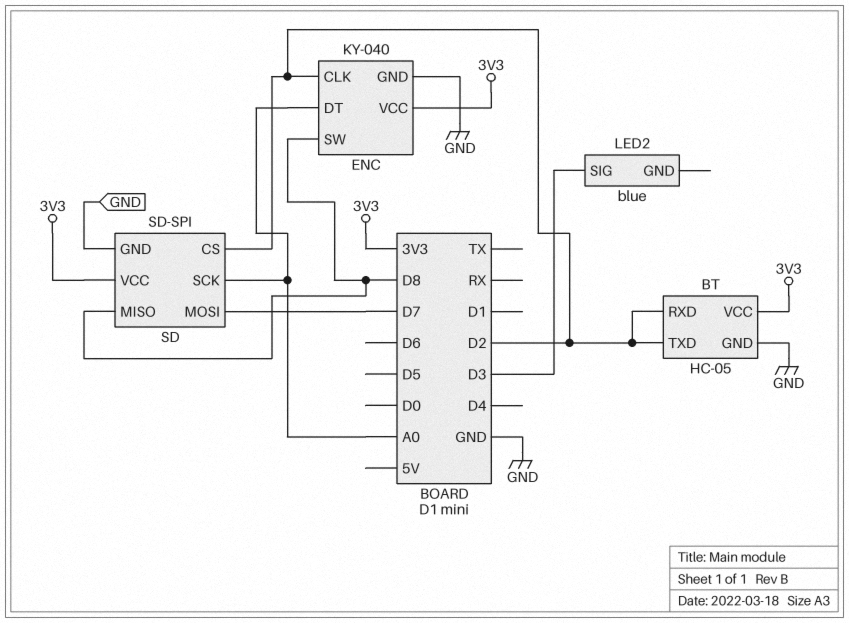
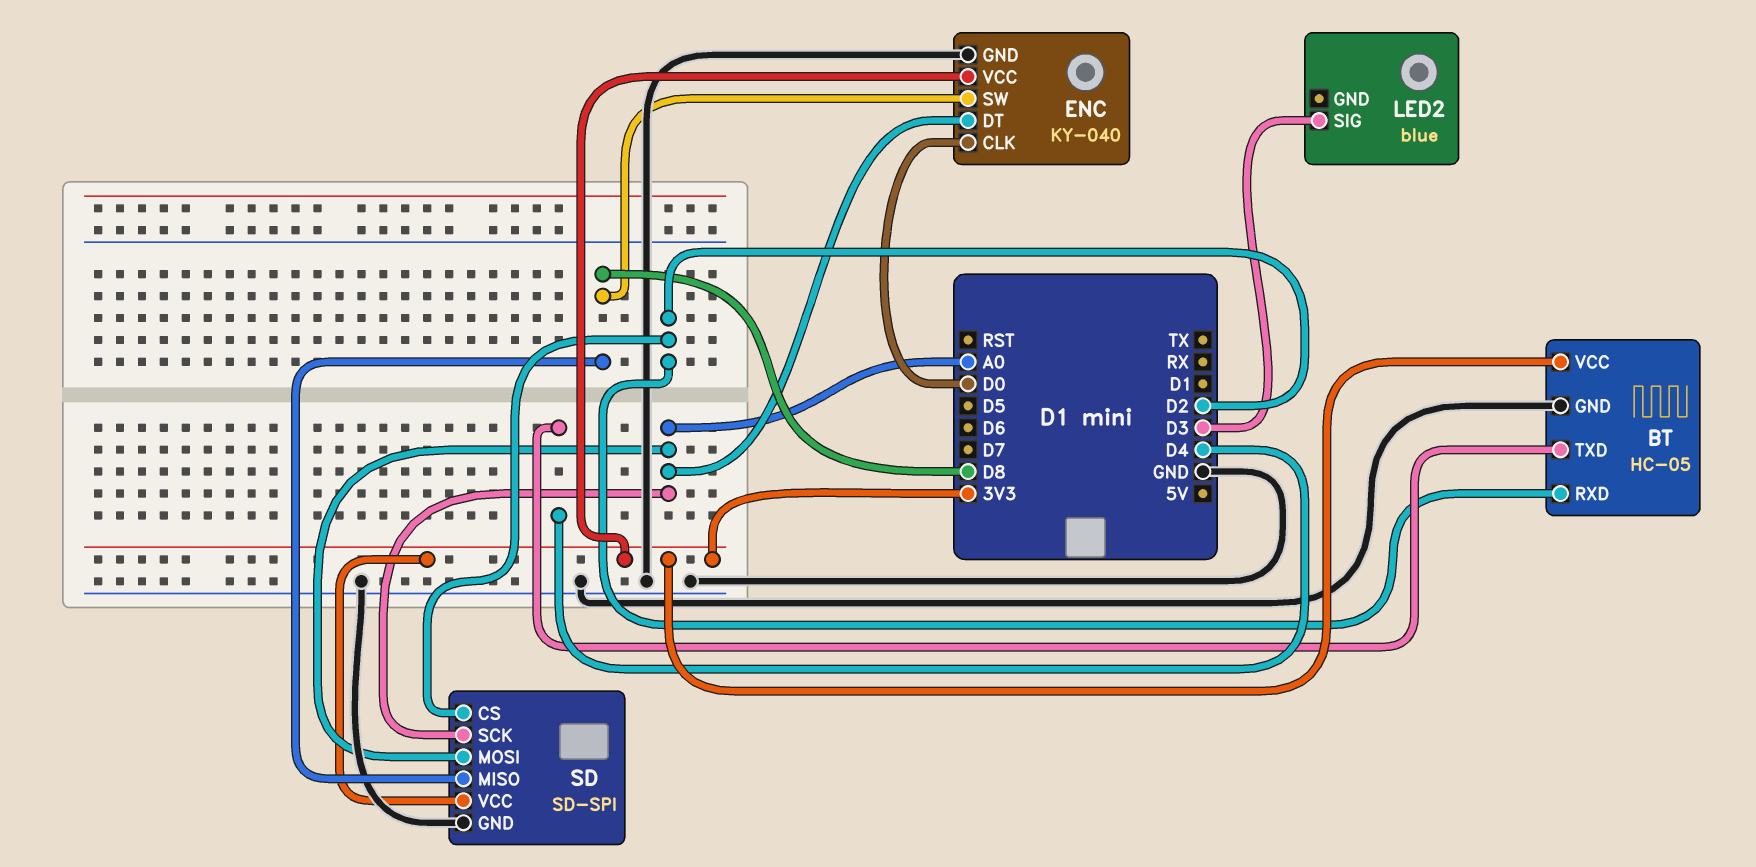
BT pin TXD: D2 -> D4
ENC pin CLK: D2 -> D0
SD pin MOSI: D7 -> A0

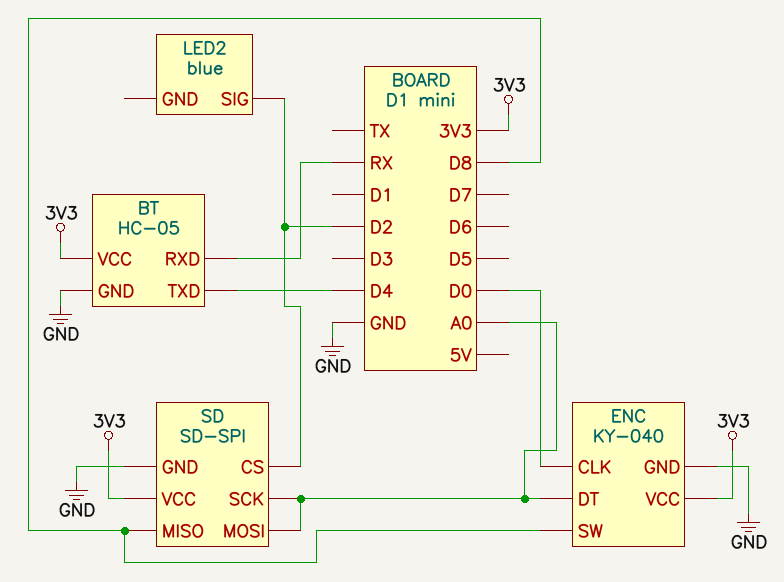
BT pin RXD: D2 -> RX
LED2 pin SIG: D3 -> D2

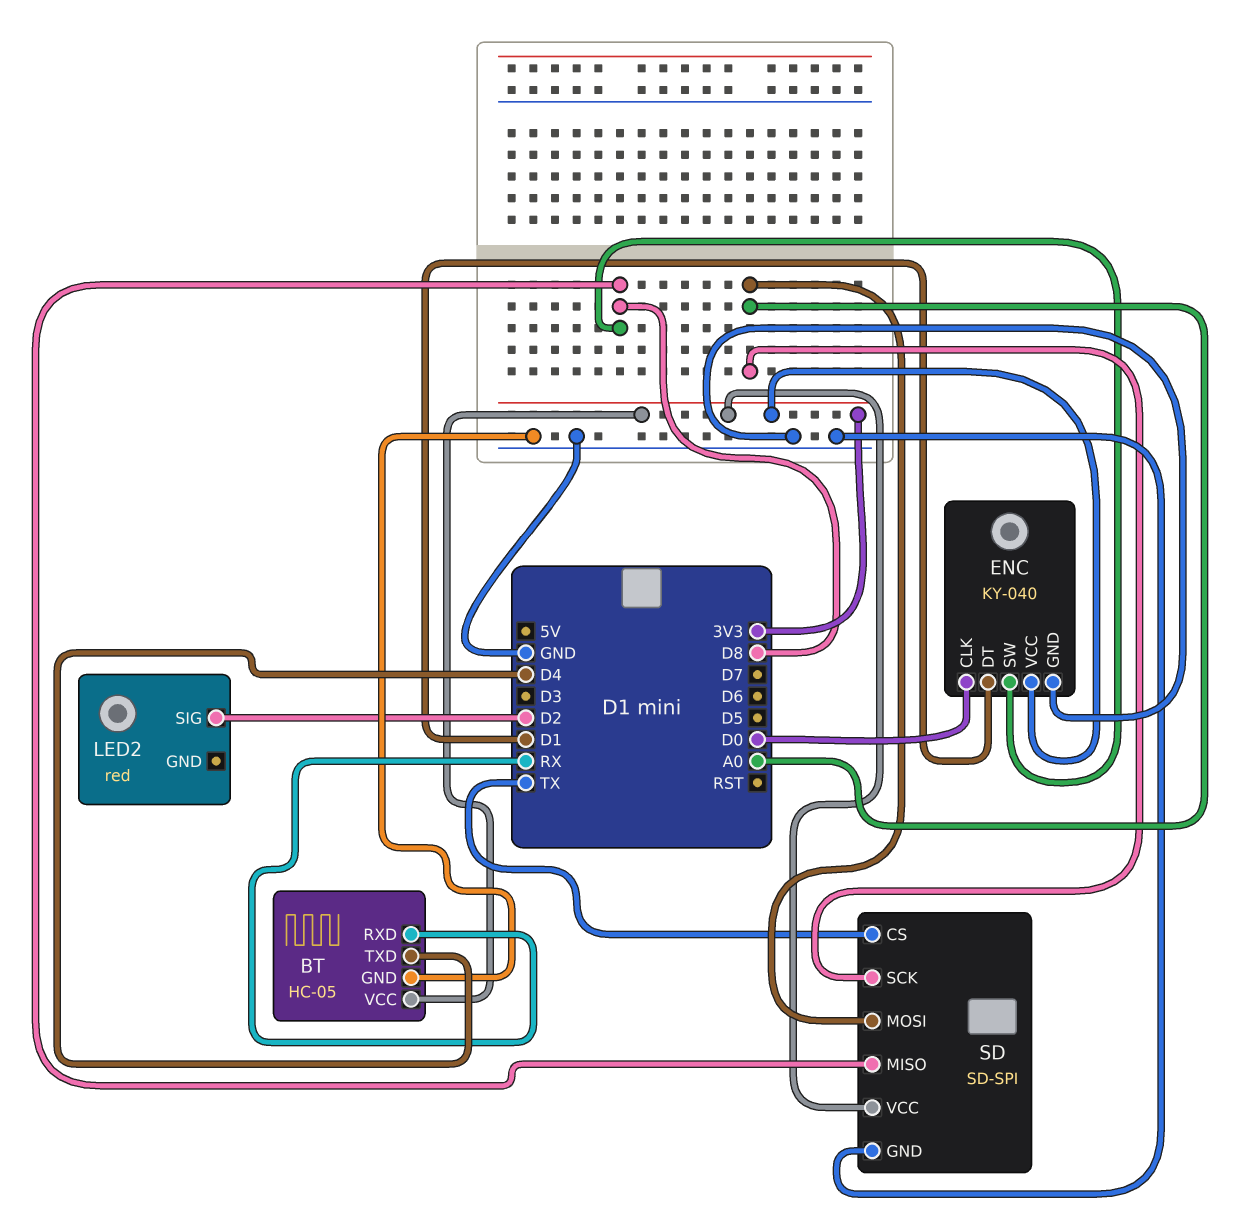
ENC pin DT: A0 -> D1
LED2: blue -> red
SD pin CS: D2 -> TX

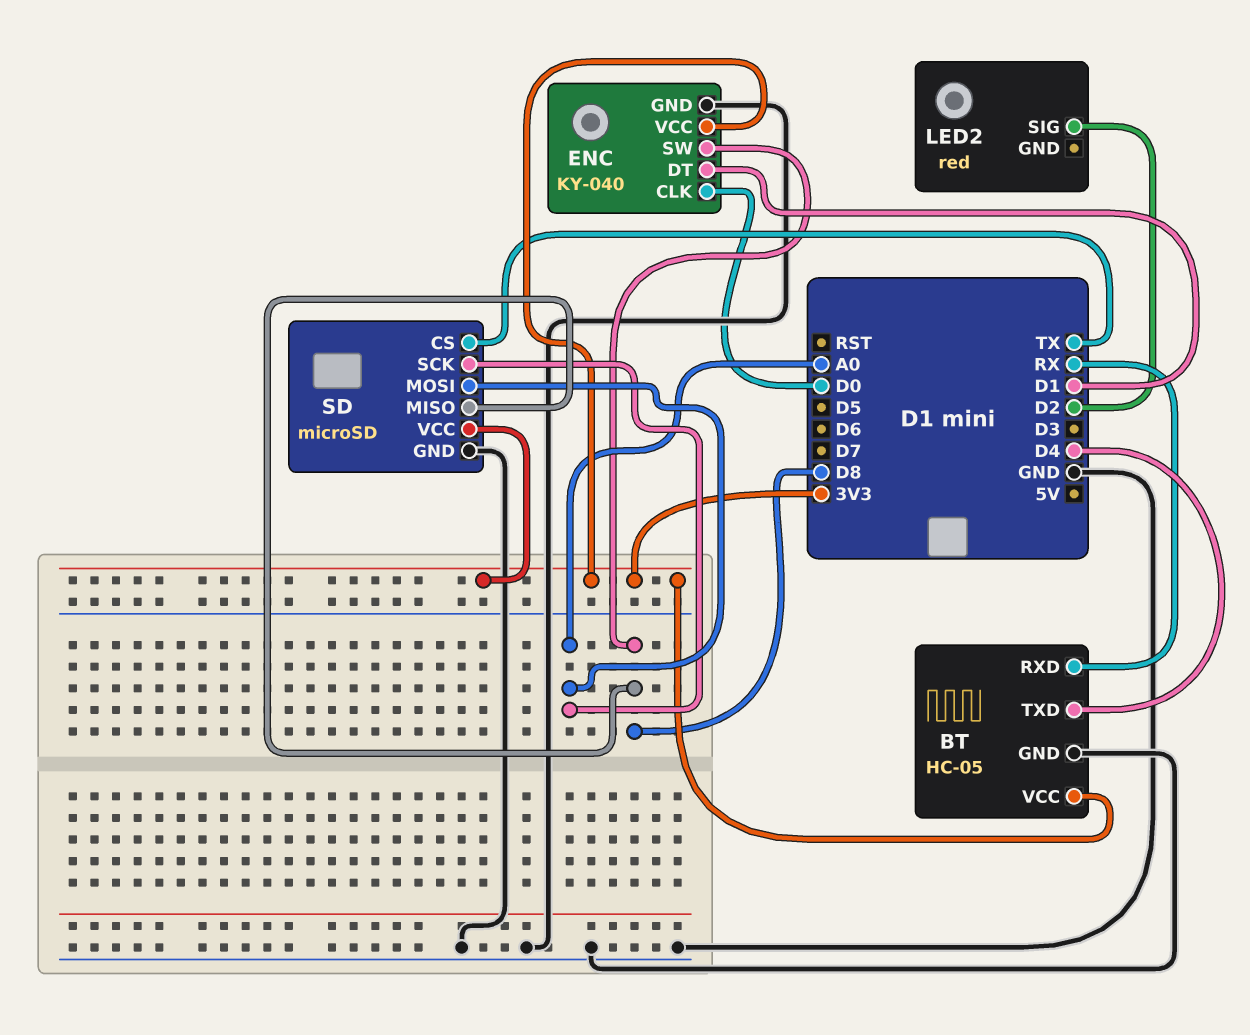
SD: SD-SPI -> microSD

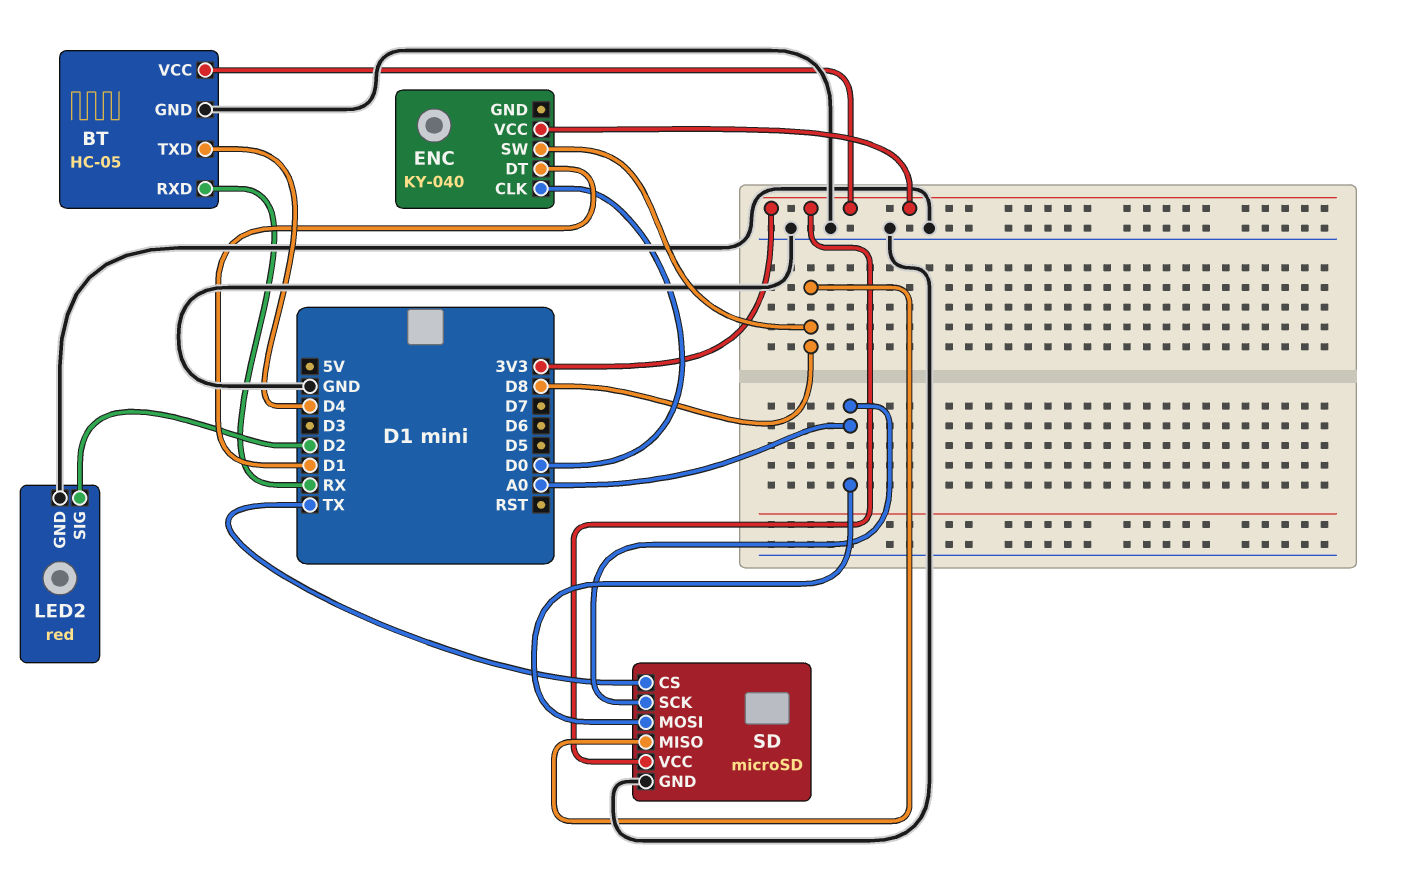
ENC pin GND: GND -> none
LED2 pin GND: none -> GND

